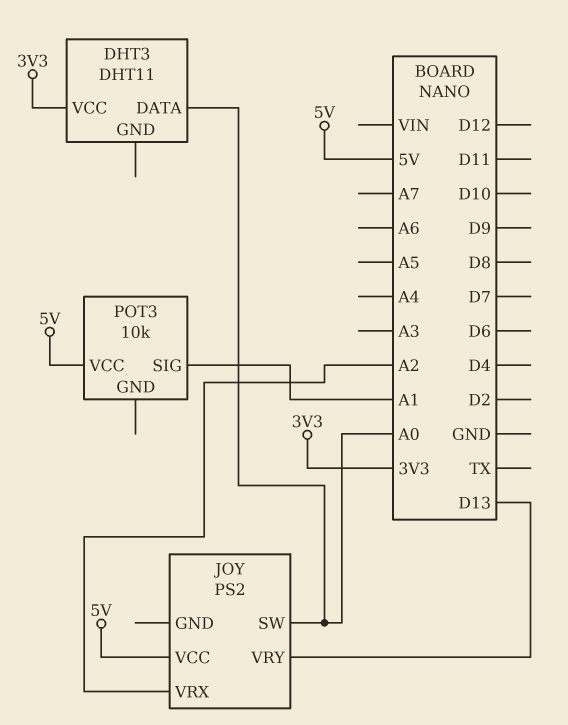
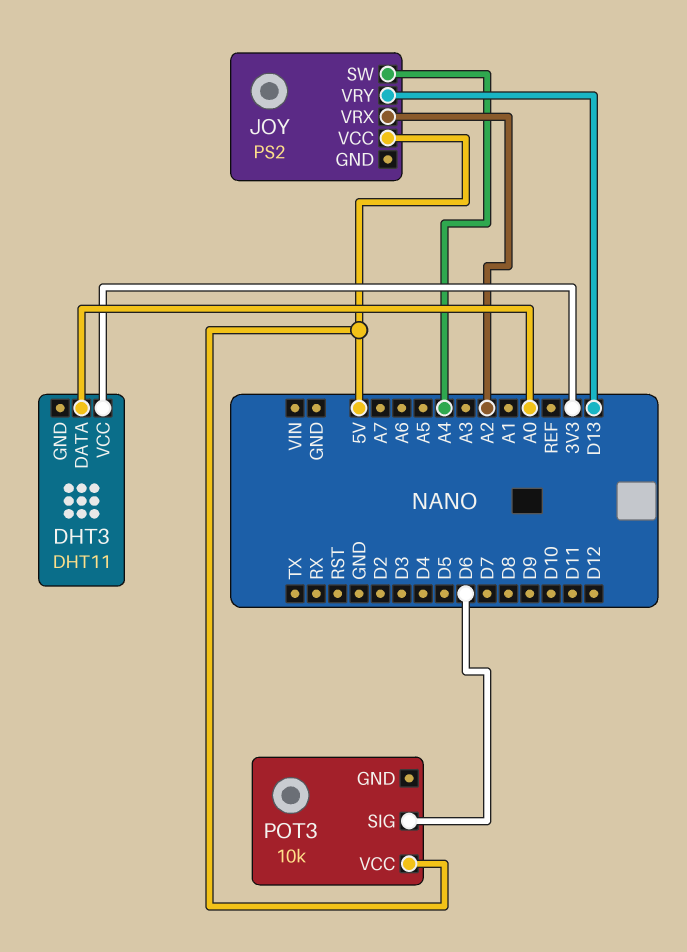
JOY pin SW: A0 -> A4
POT3 pin SIG: A1 -> D6

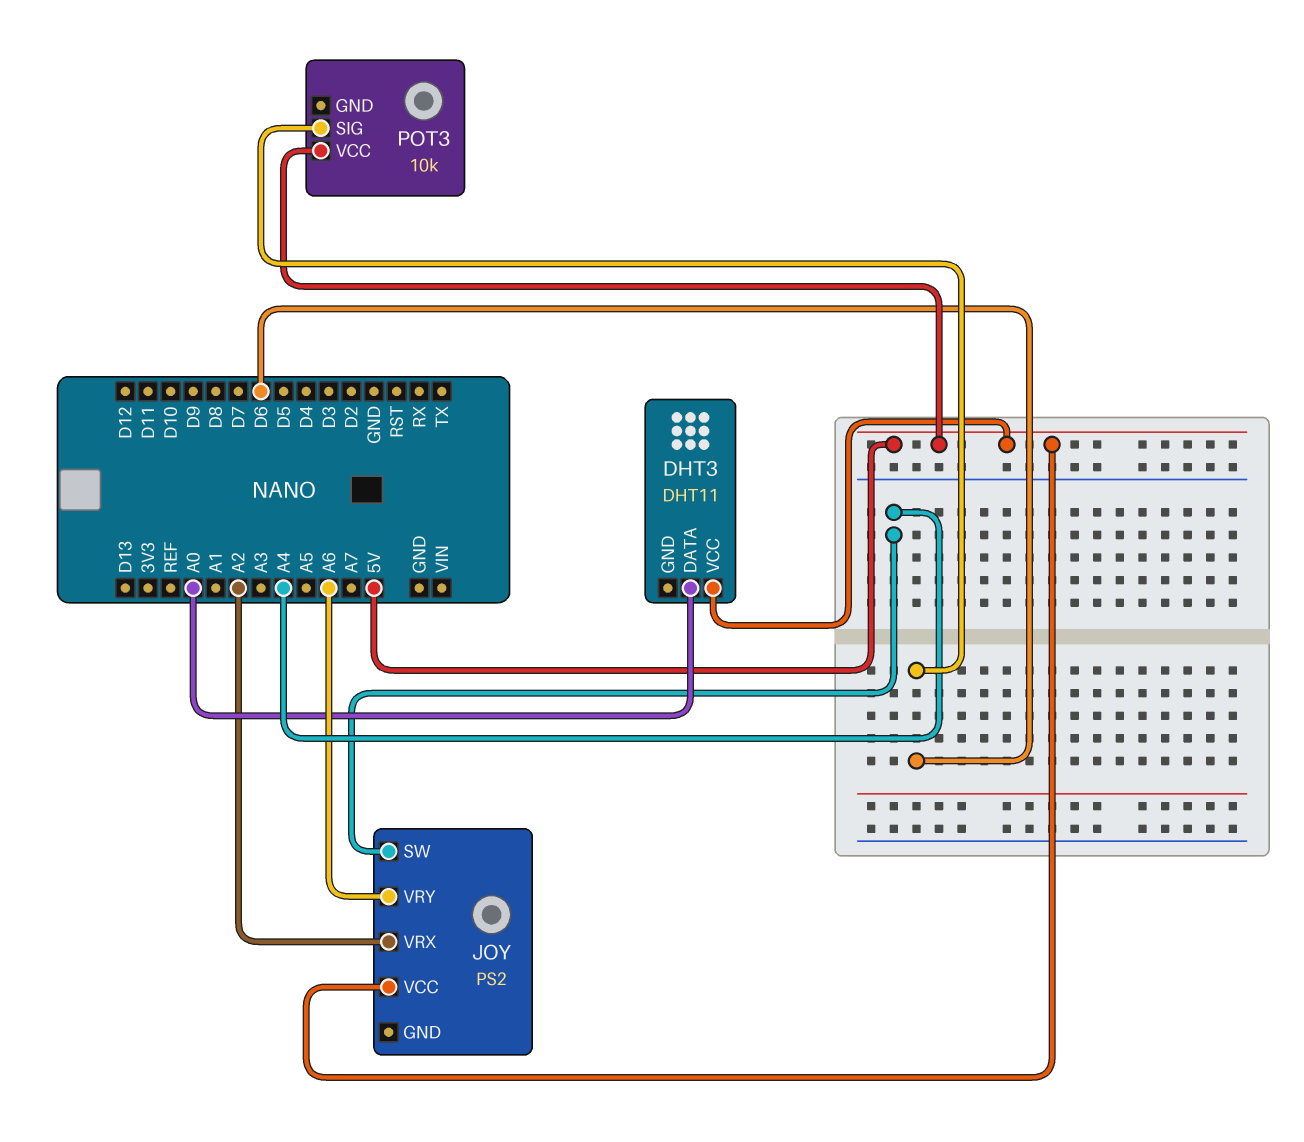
DHT3 pin VCC: 3V3 -> 5V
JOY pin VRY: D13 -> A6

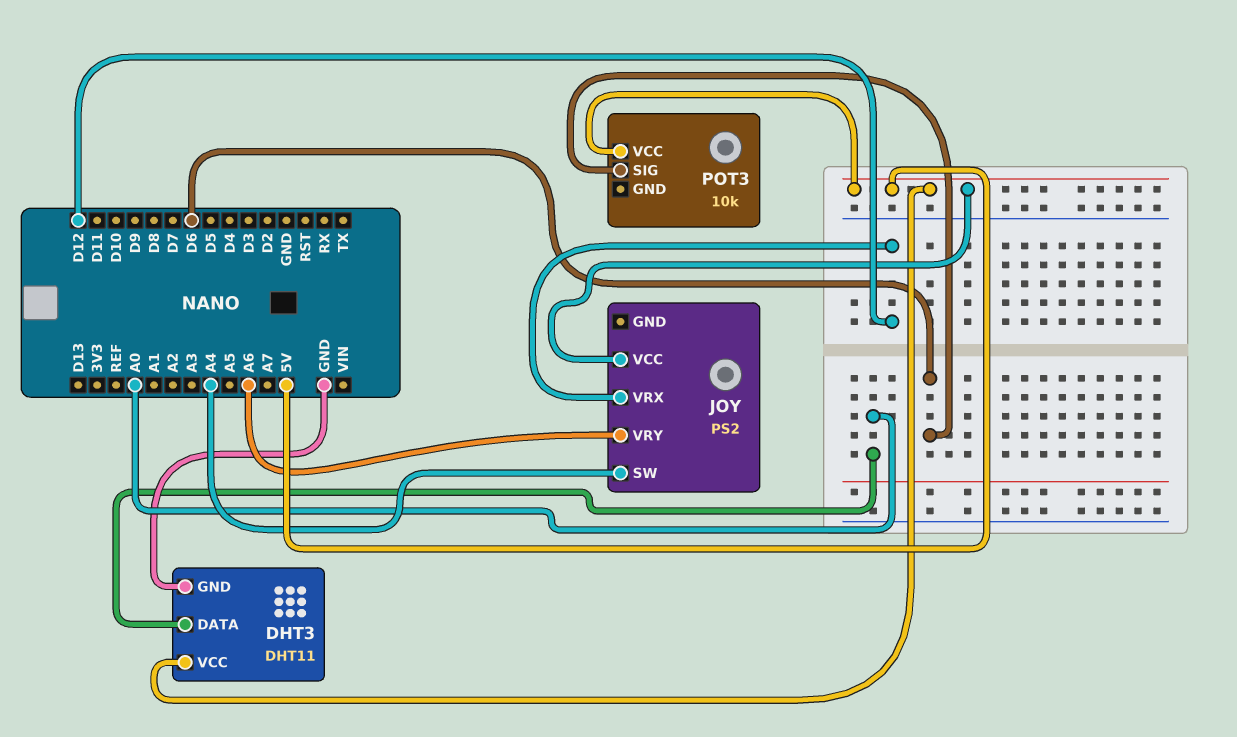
DHT3 pin GND: none -> GND
JOY pin VRX: A2 -> D12

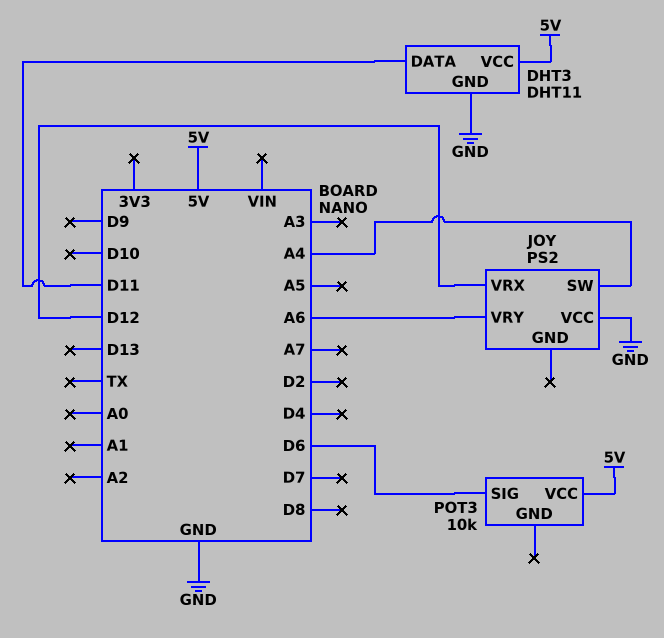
DHT3 pin DATA: A0 -> D11
JOY pin VCC: 5V -> GND

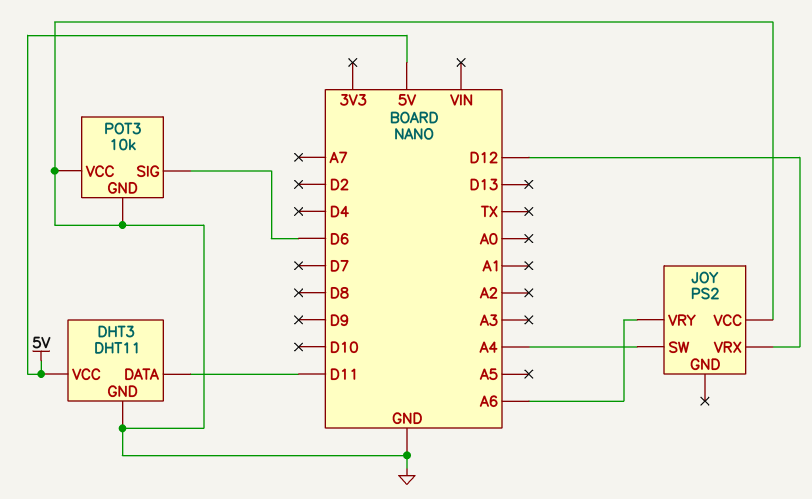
POT3 pin GND: none -> GND
POT3 pin VCC: 5V -> GND

